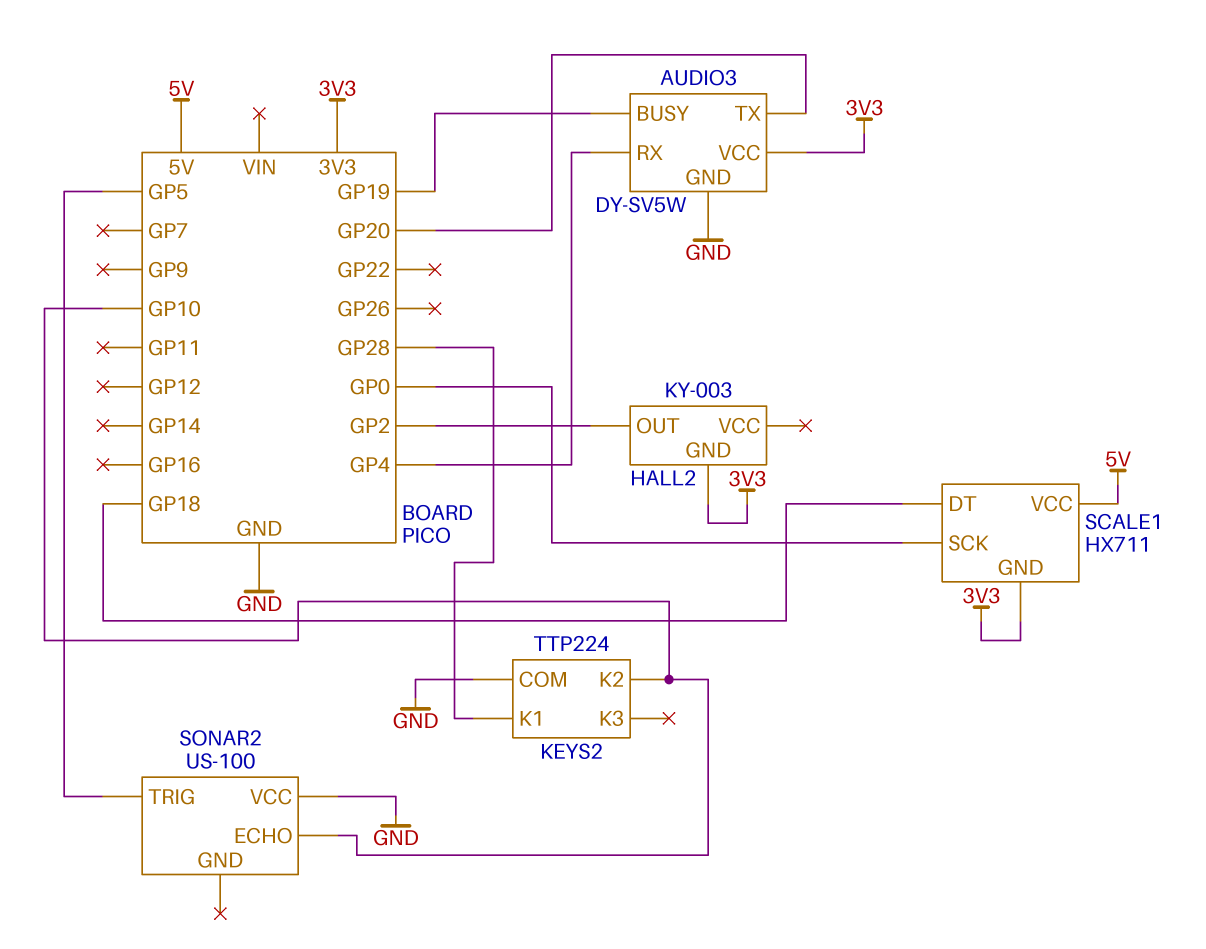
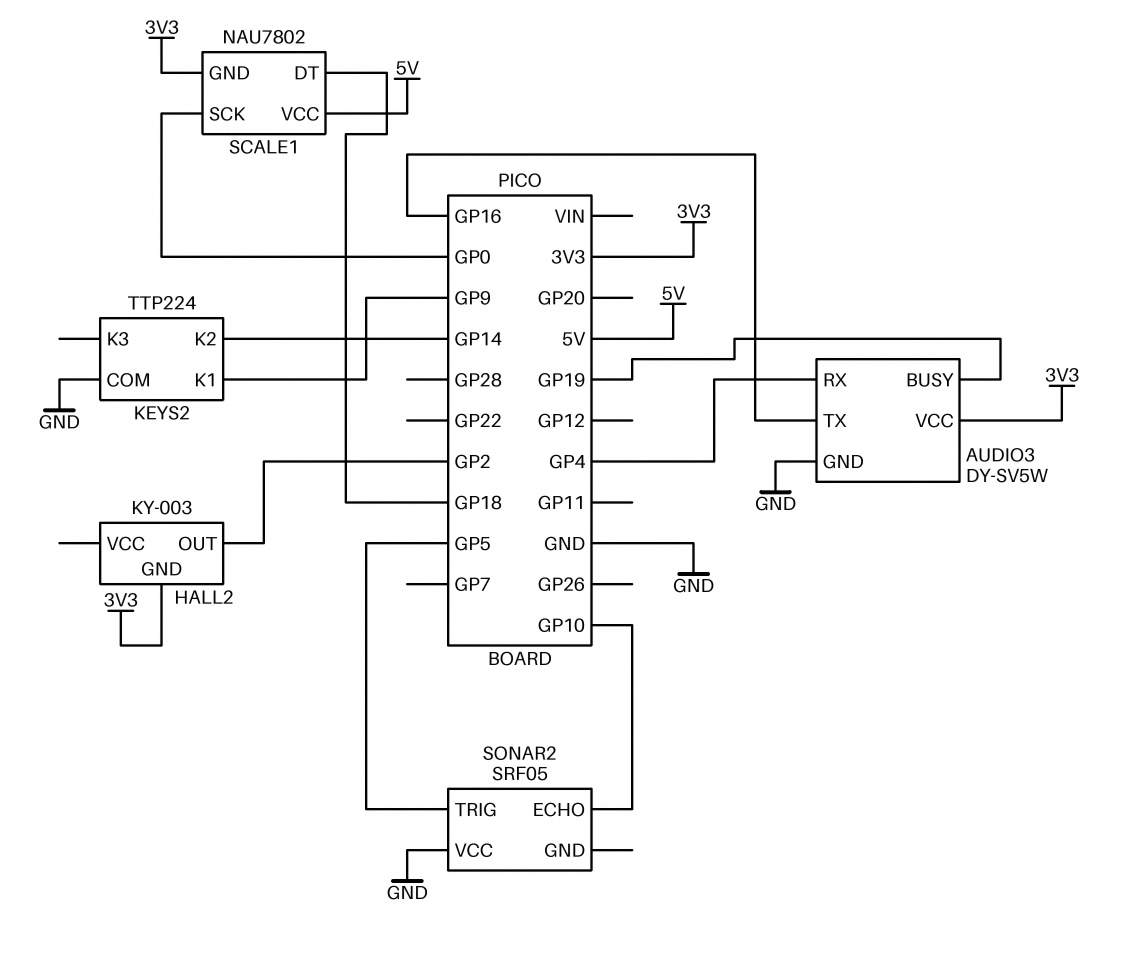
AUDIO3 pin TX: GP20 -> GP16
KEYS2 pin K1: GP28 -> GP9
KEYS2 pin K2: GP10 -> GP14
SCALE1: HX711 -> NAU7802
SONAR2: US-100 -> SRF05

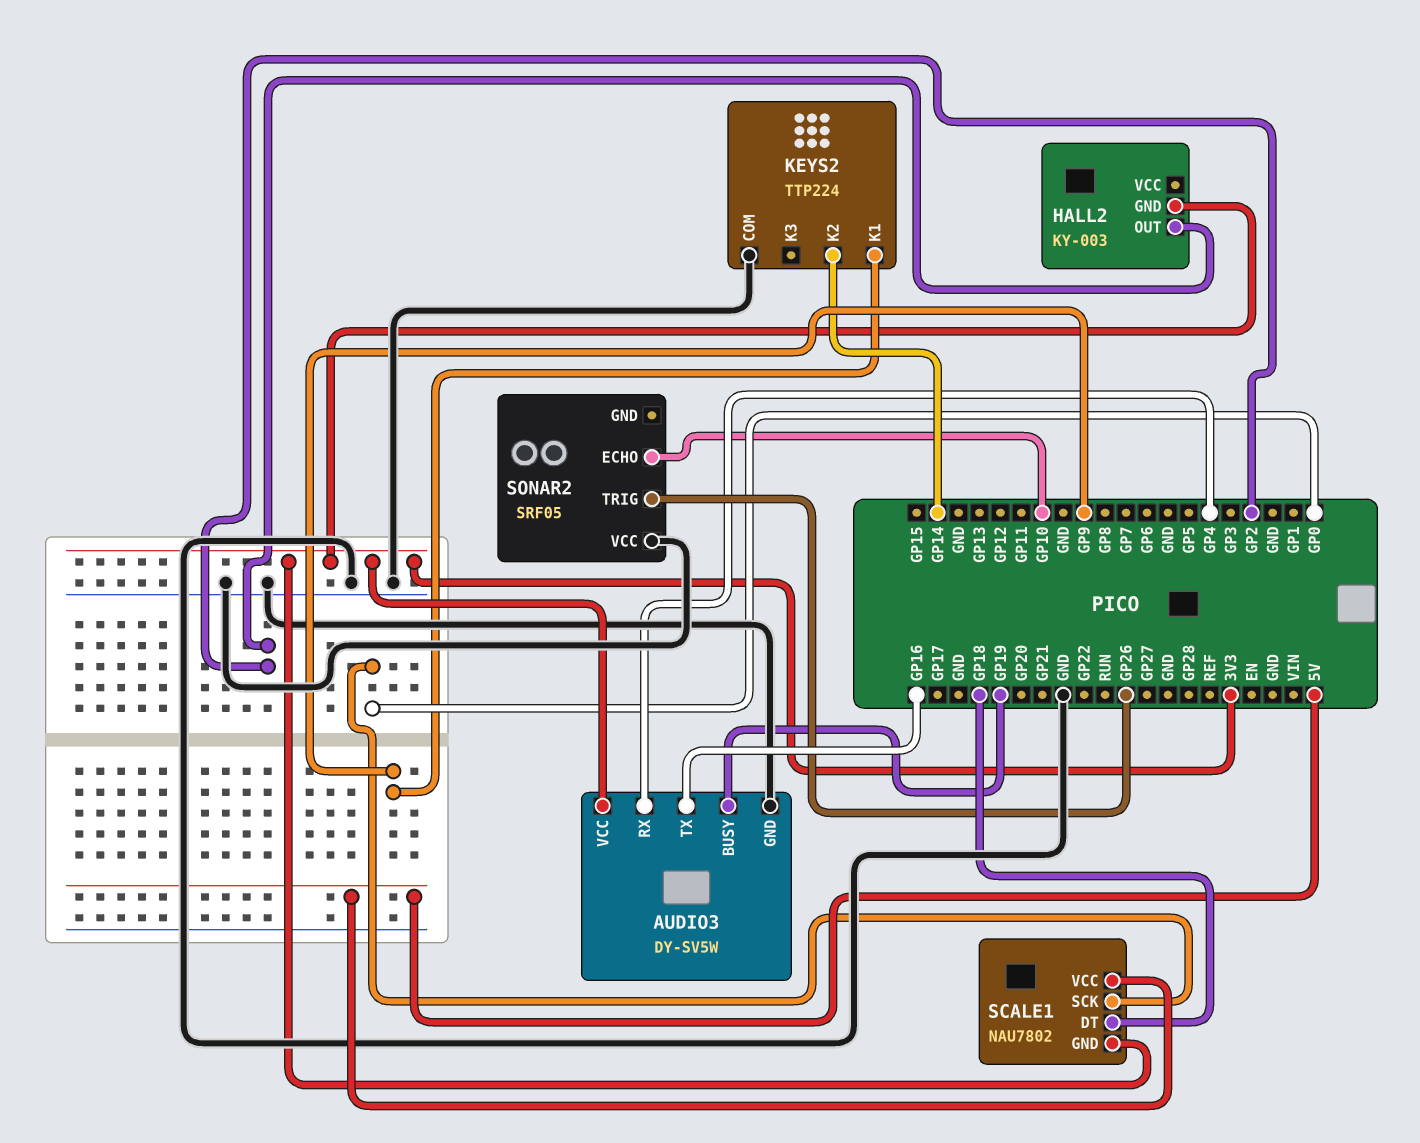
SONAR2 pin TRIG: GP5 -> GP26

